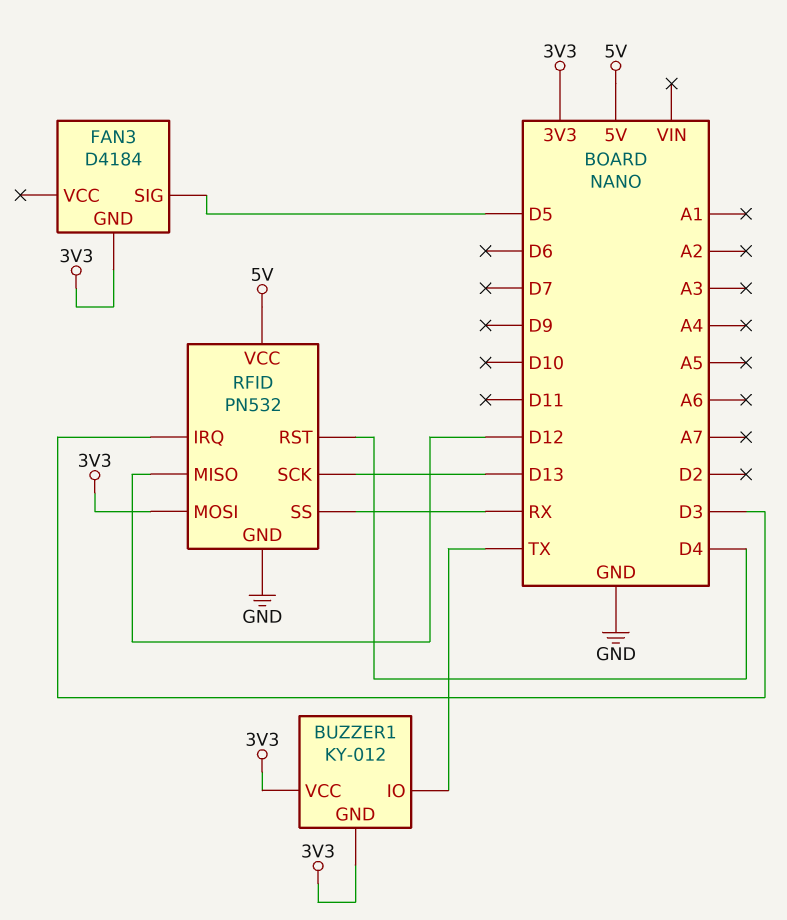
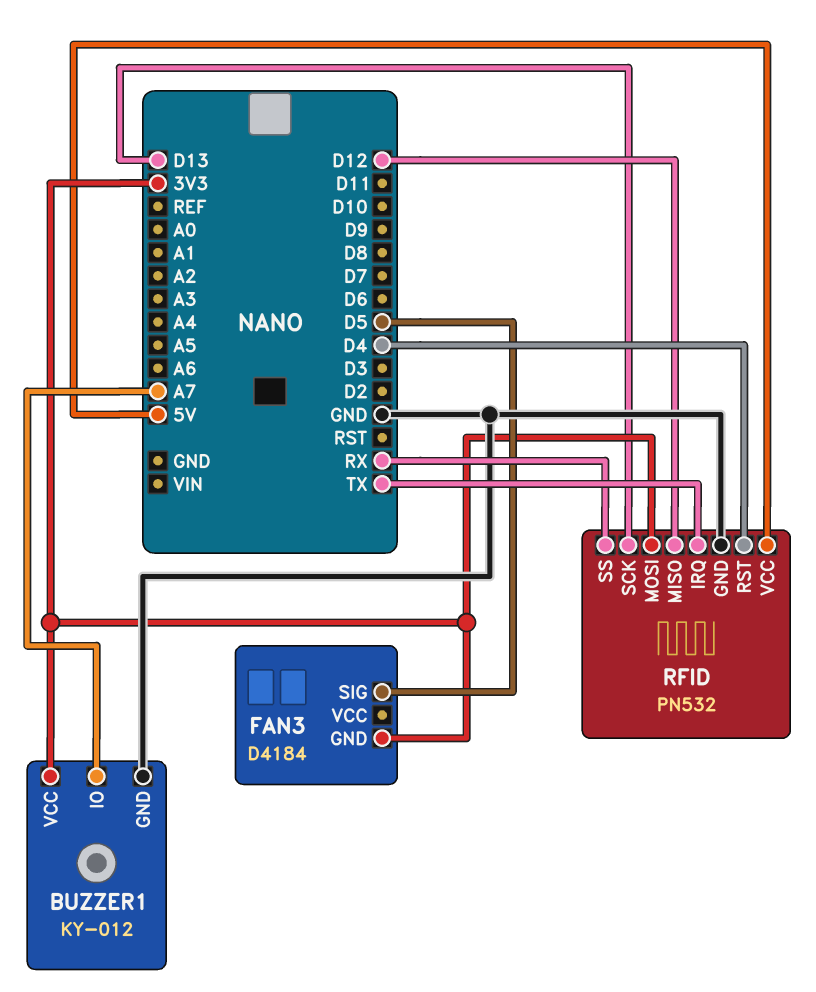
BUZZER1 pin GND: 3V3 -> GND
BUZZER1 pin IO: TX -> A7
RFID pin IRQ: D3 -> TX

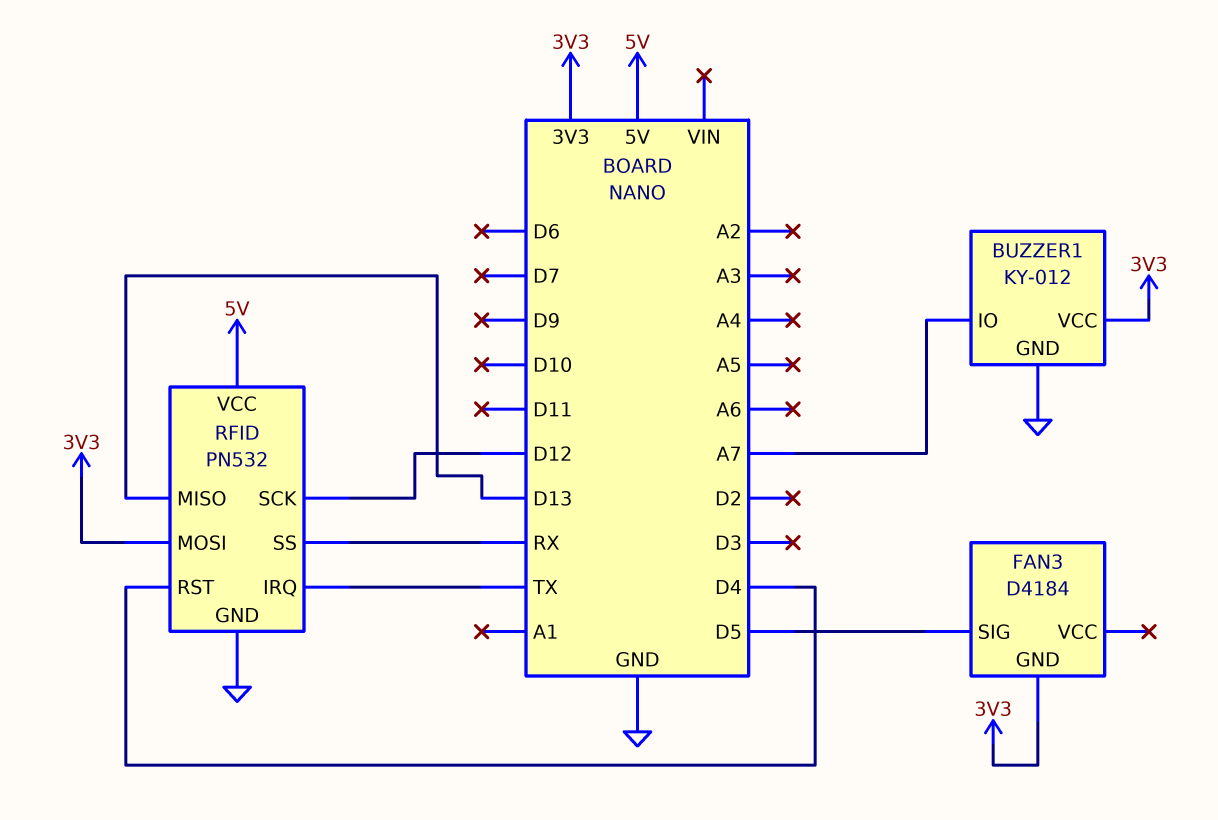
RFID pin MISO: D12 -> D13
RFID pin SCK: D13 -> D12

